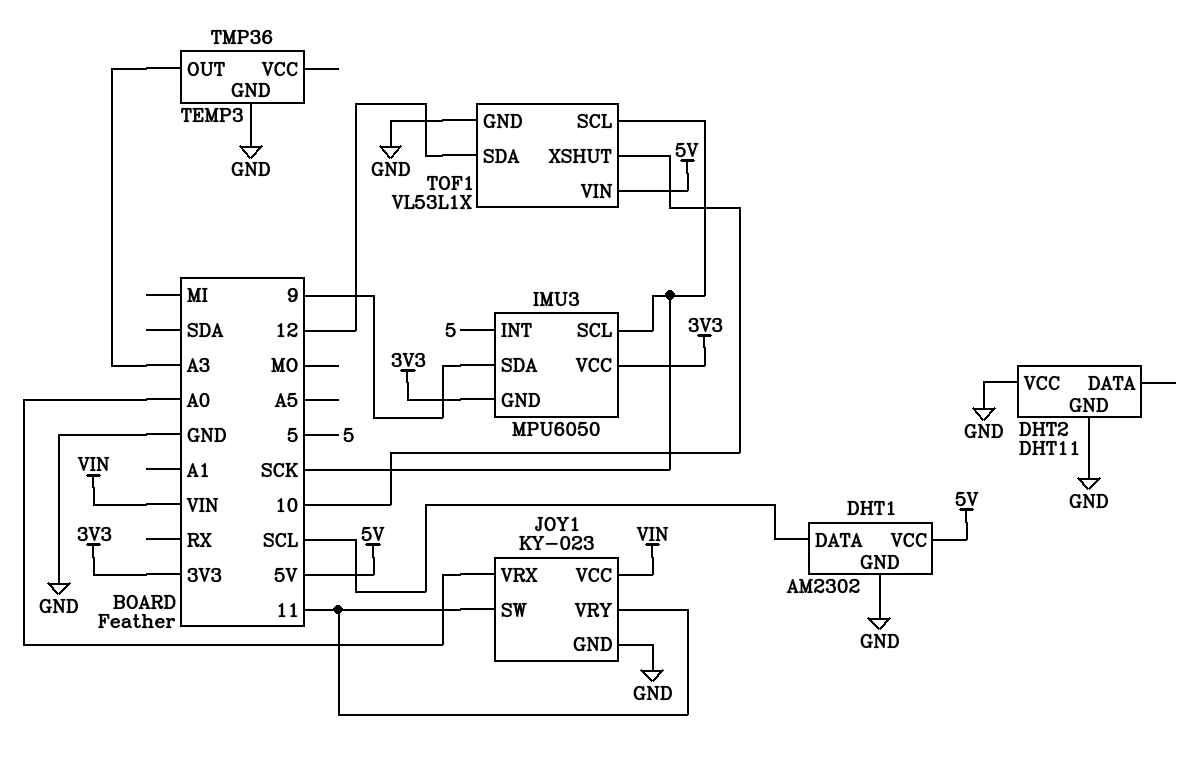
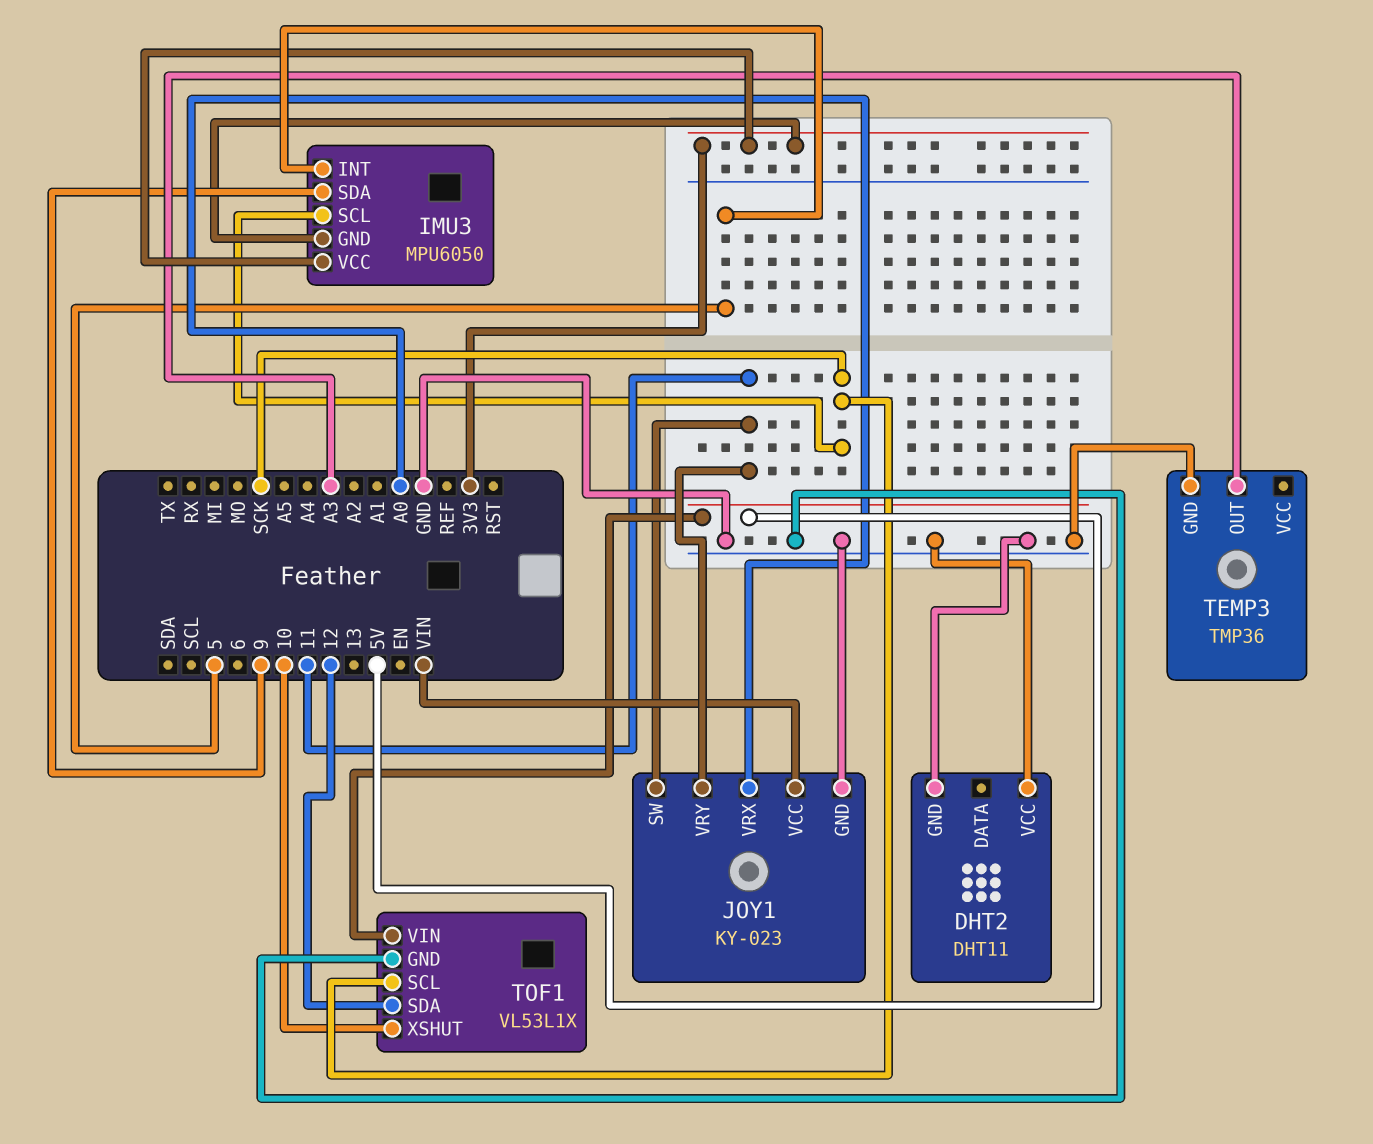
DHT1: AM2302 -> none
DHT1 pin DATA: SCL -> none
DHT1 pin GND: GND -> none
DHT1 pin VCC: 5V -> none

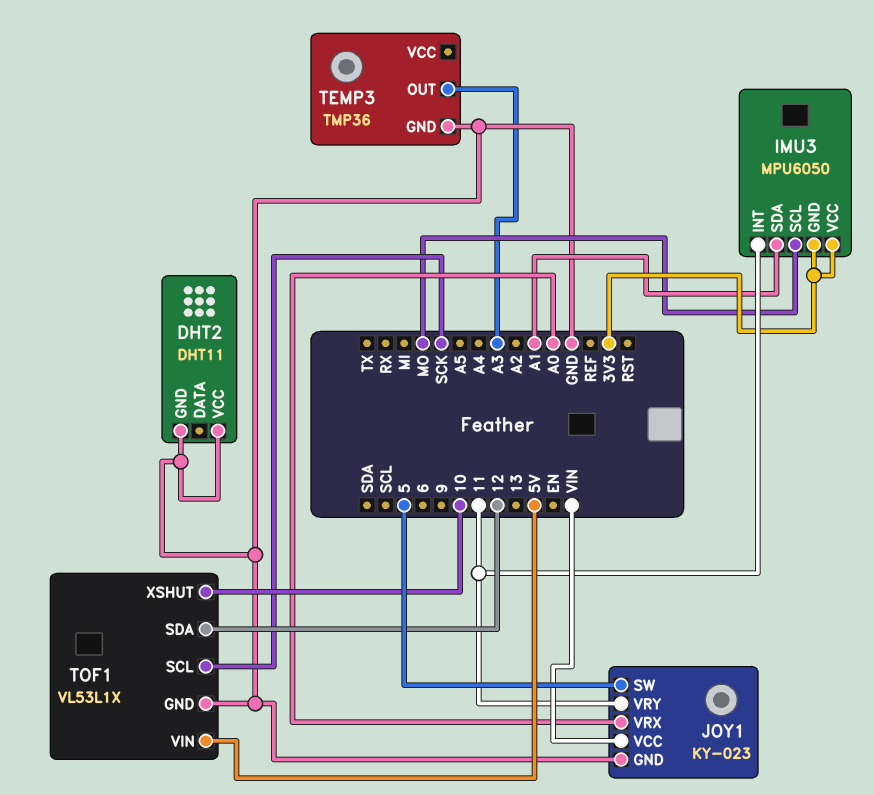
IMU3 pin INT: 5 -> 11
IMU3 pin SCL: SCK -> MO
IMU3 pin SDA: 9 -> A1
JOY1 pin SW: 11 -> 5

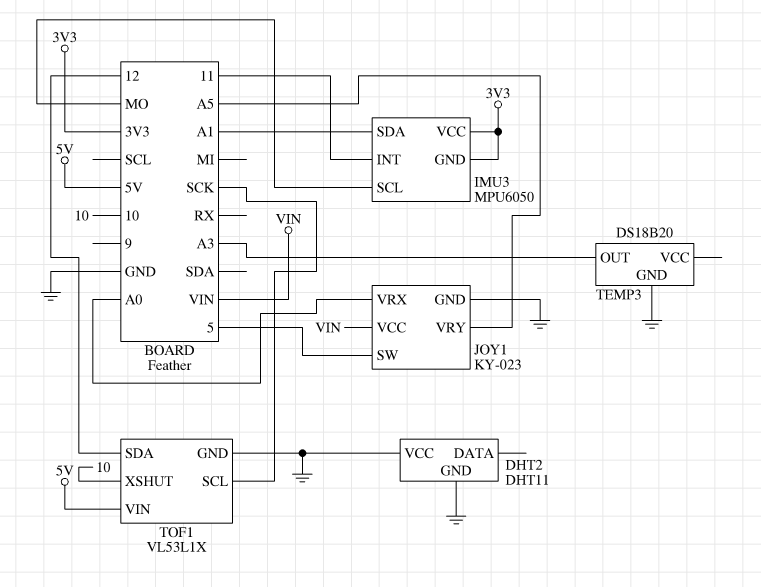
JOY1 pin VRY: 11 -> A5
TEMP3: TMP36 -> DS18B20

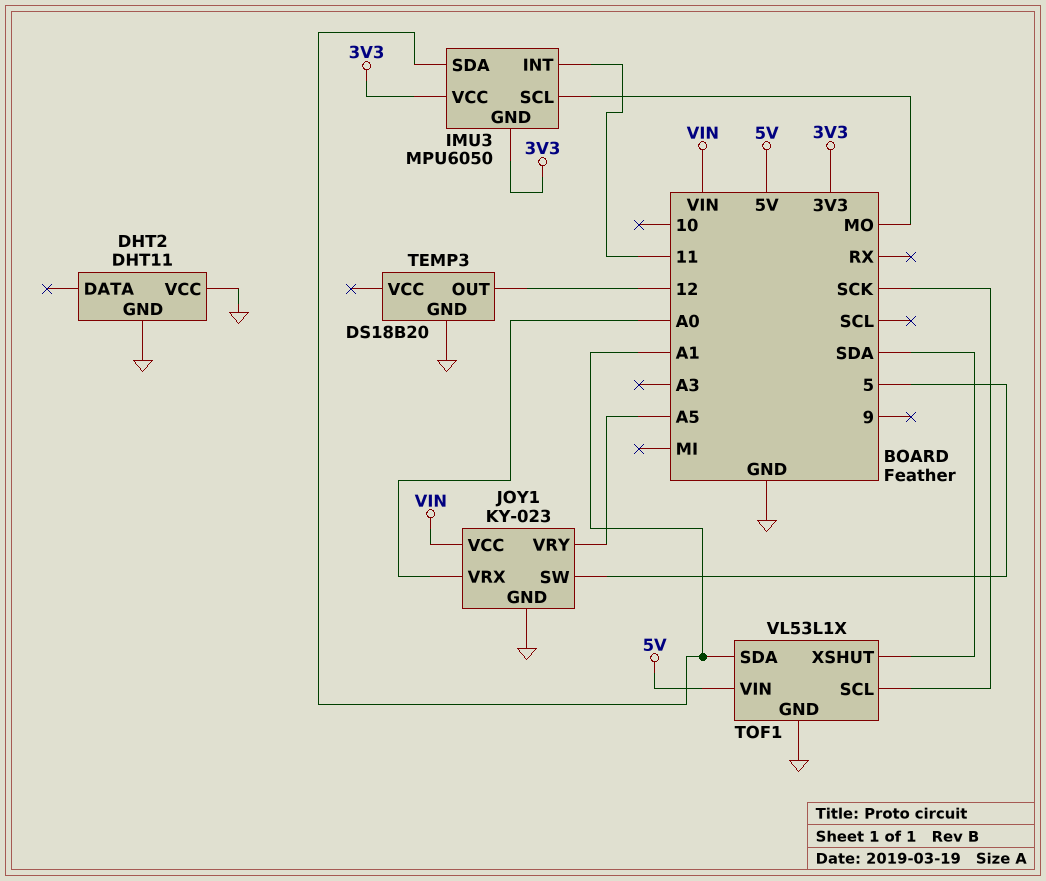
TEMP3 pin OUT: A3 -> 12
TOF1 pin SDA: 12 -> A1
TOF1 pin XSHUT: 10 -> SDA

